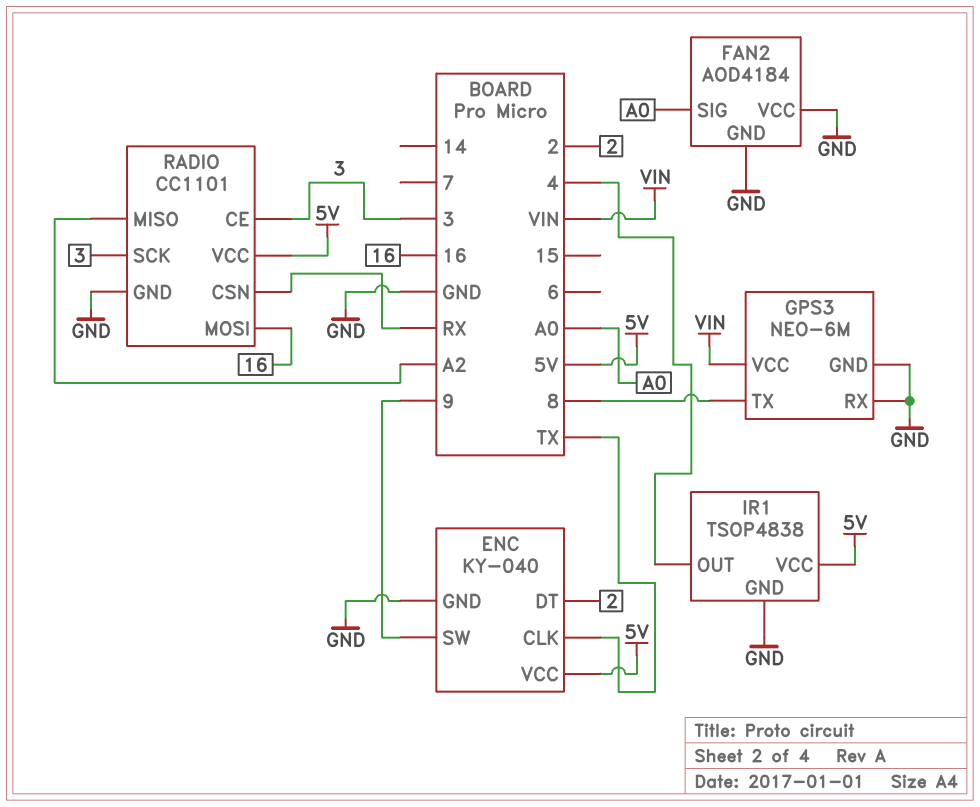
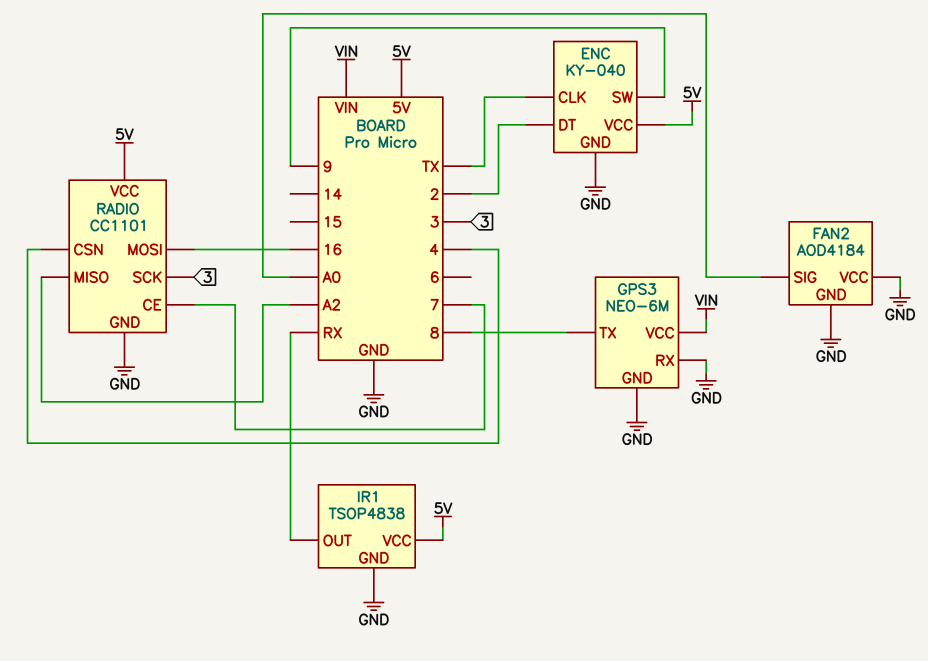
IR1 pin OUT: 4 -> RX
RADIO pin CE: 3 -> 7
RADIO pin CSN: RX -> 4

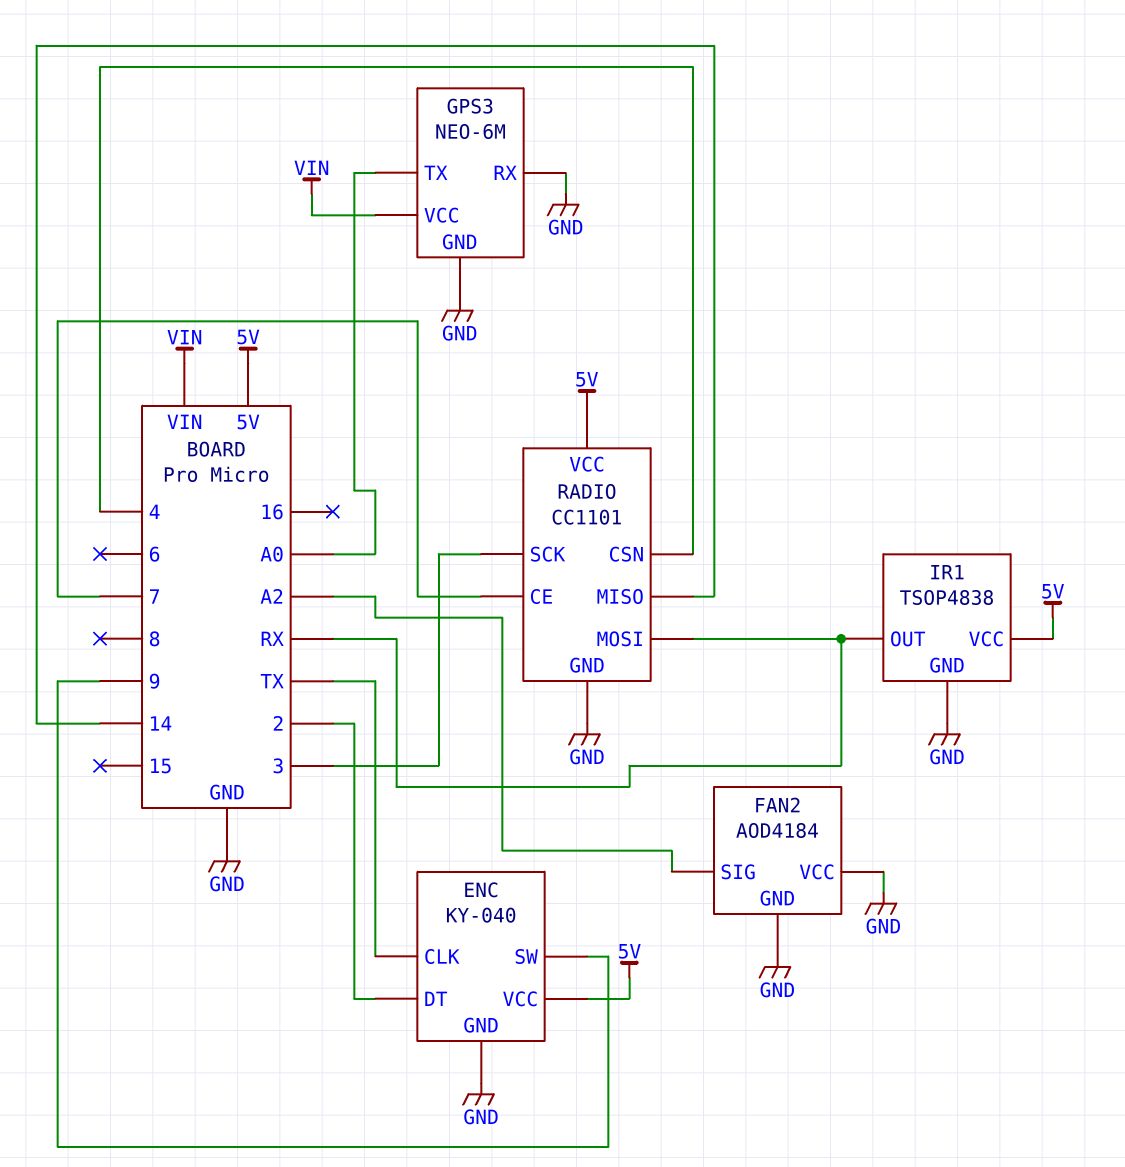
FAN2 pin SIG: A0 -> A2
GPS3 pin TX: 8 -> A0
RADIO pin MISO: A2 -> 14
RADIO pin MOSI: 16 -> RX

